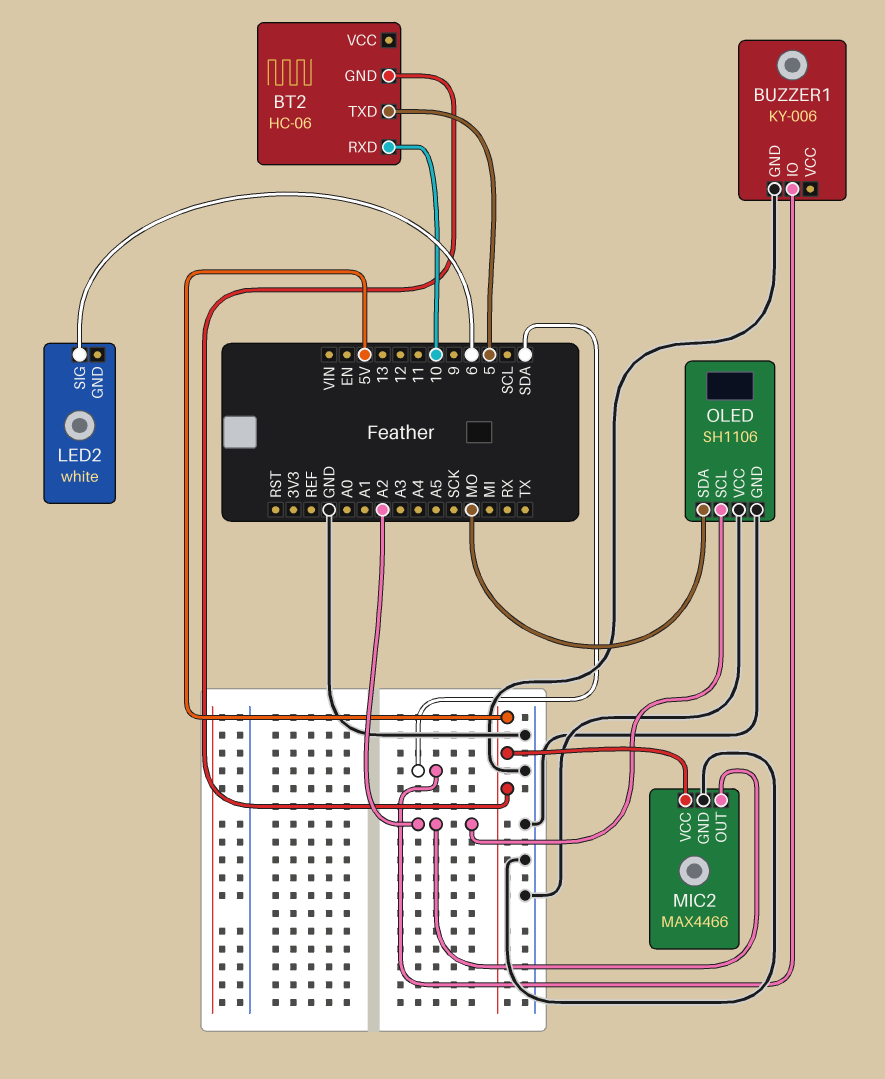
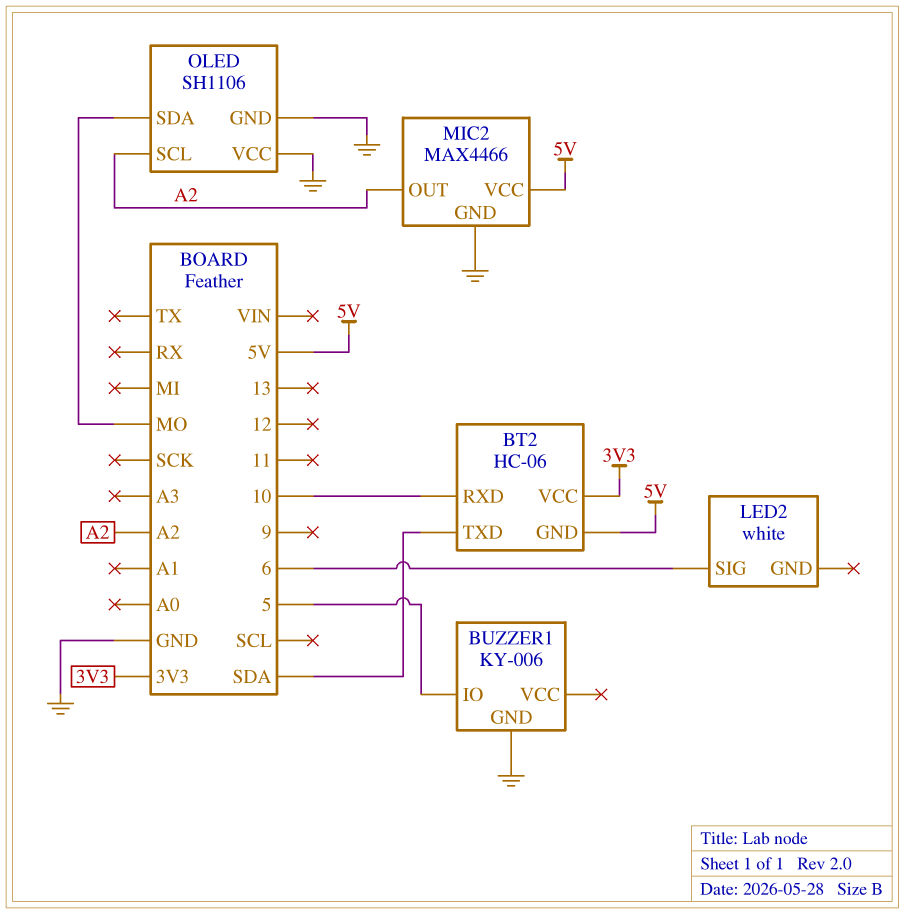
BT2 pin TXD: 5 -> SDA
BT2 pin VCC: none -> 3V3
BUZZER1 pin IO: SDA -> 5

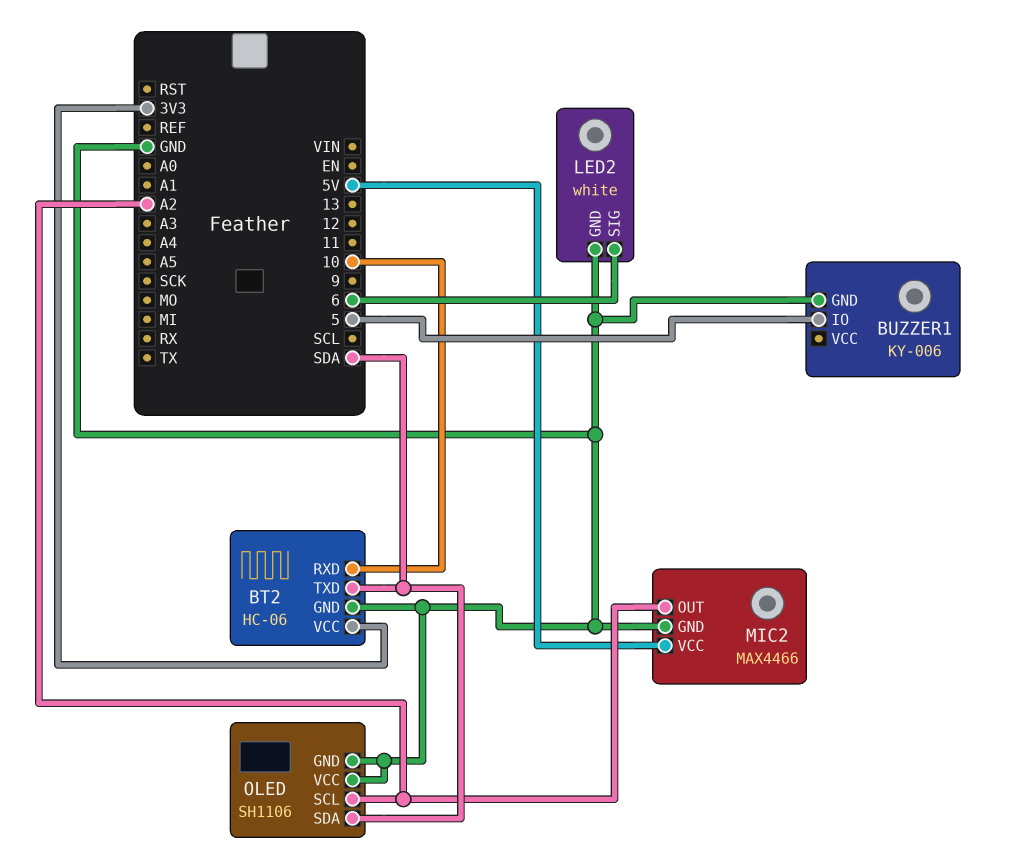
BT2 pin GND: 5V -> GND
LED2 pin GND: none -> GND
OLED pin SDA: MO -> SDA

